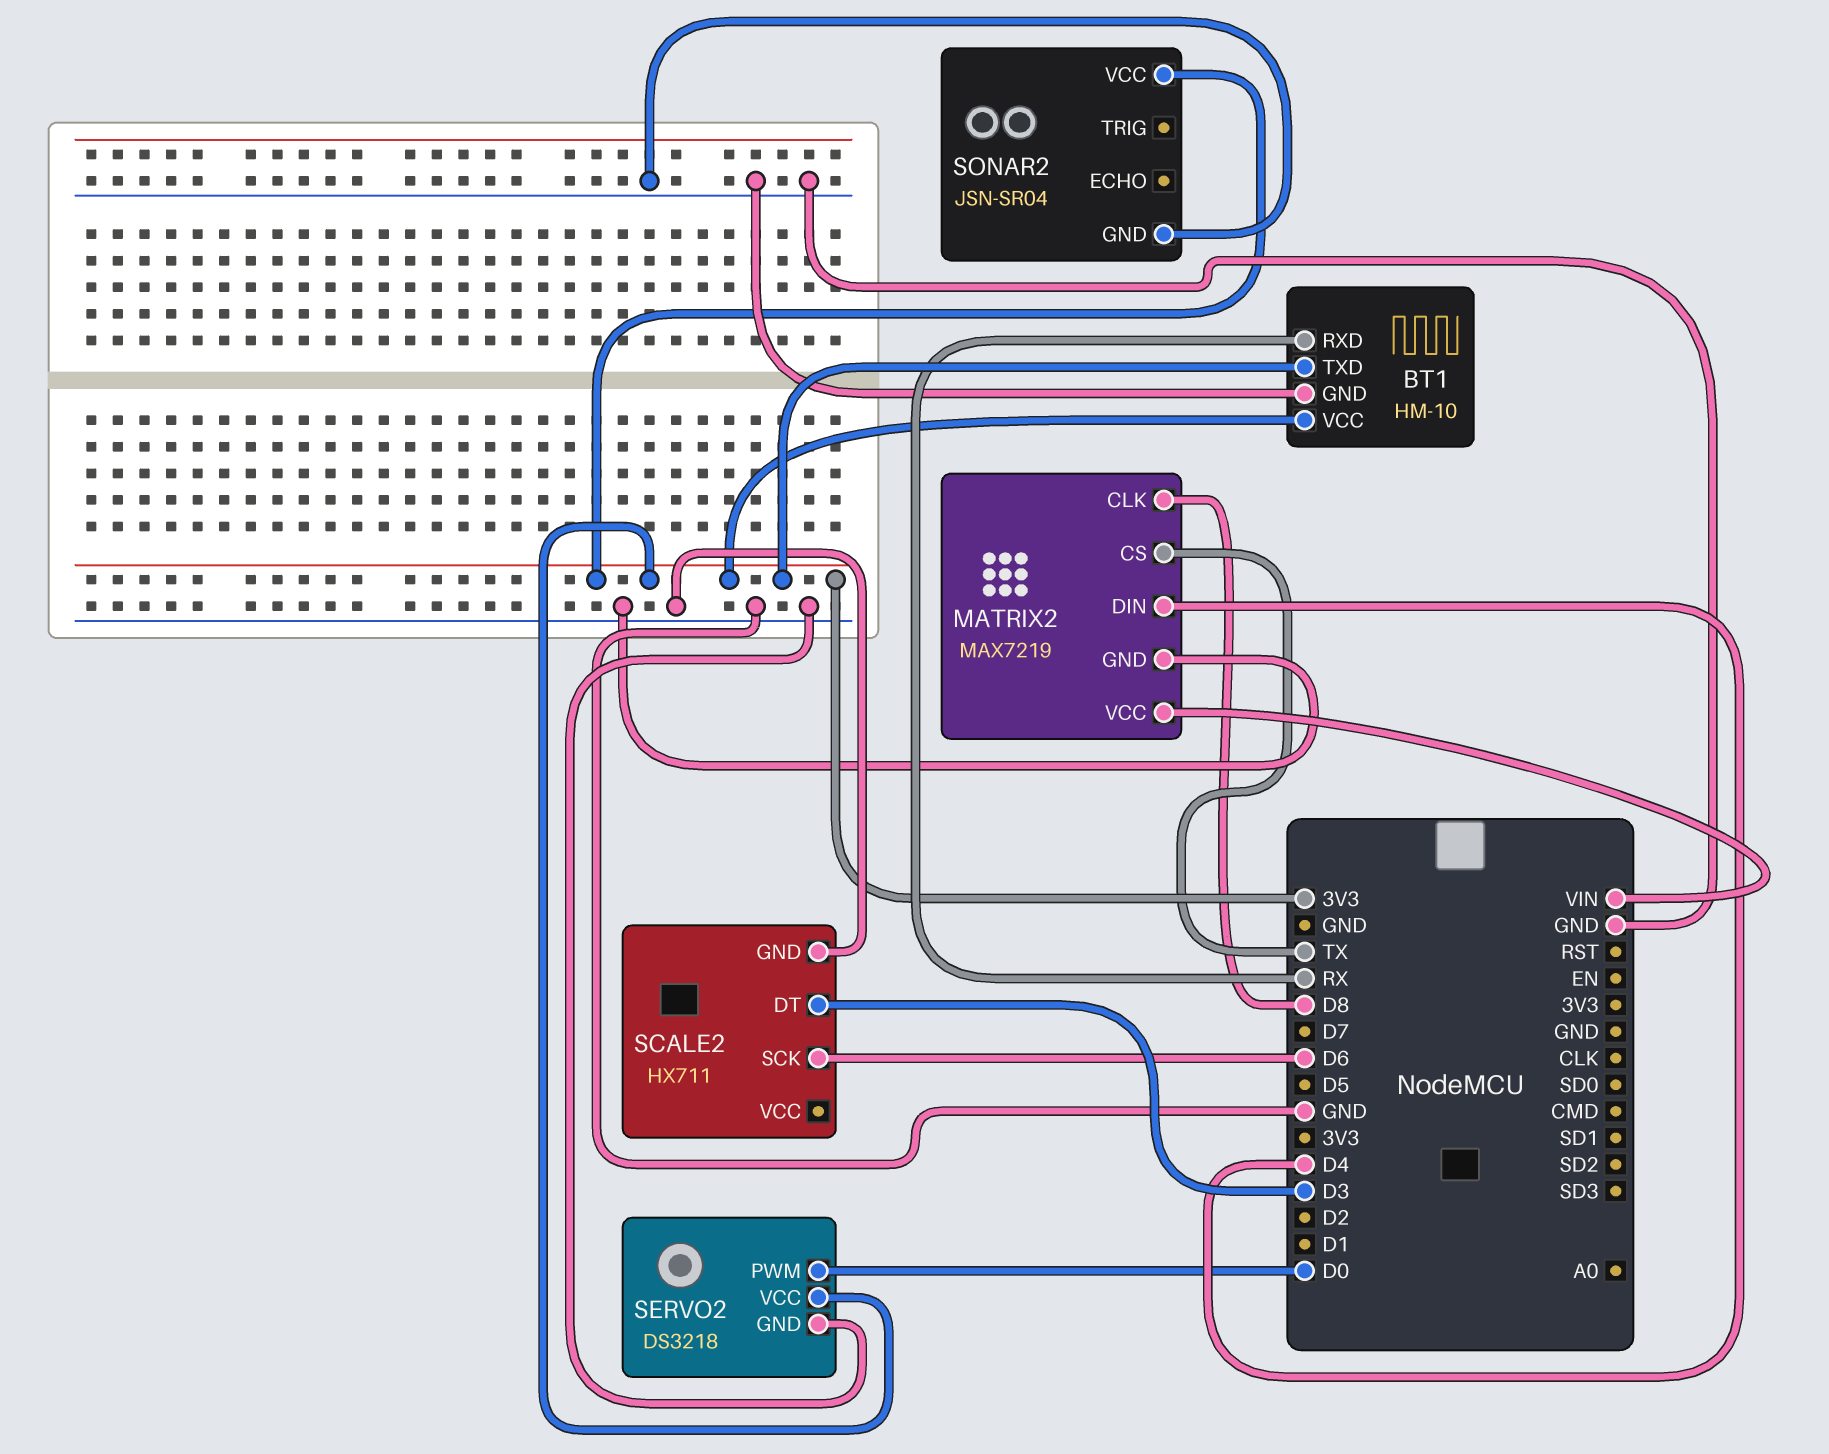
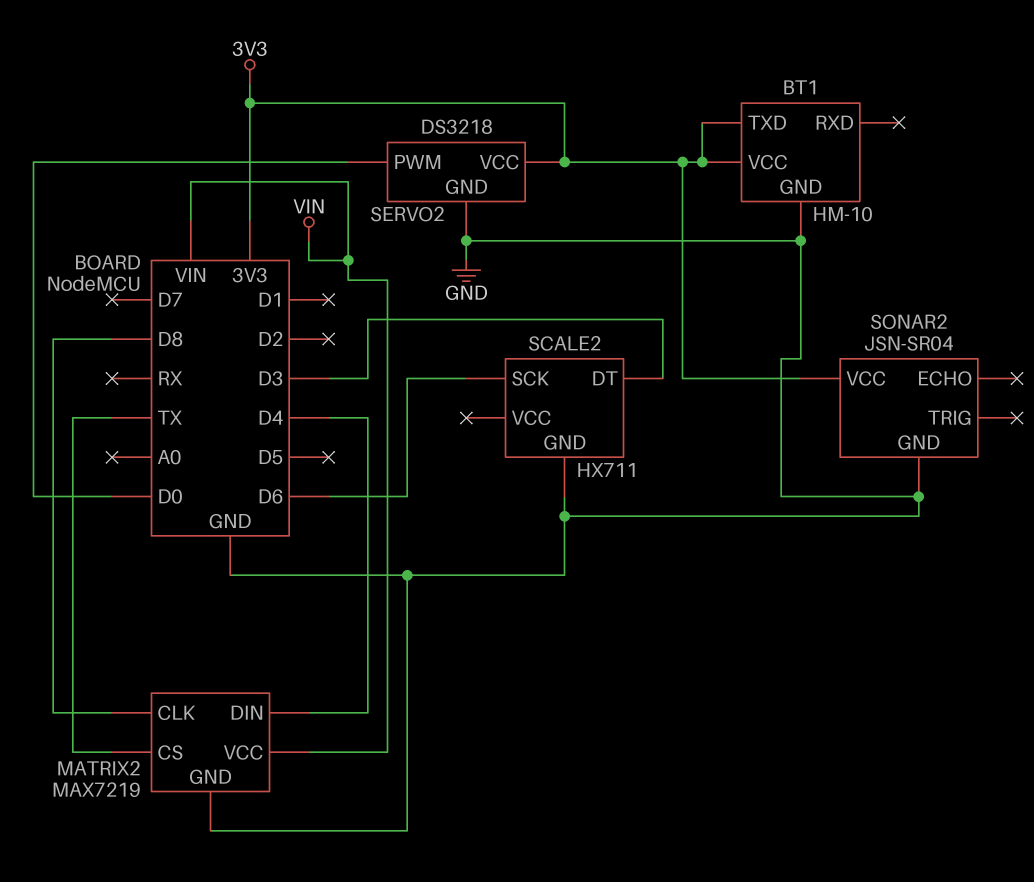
BT1 pin RXD: RX -> none

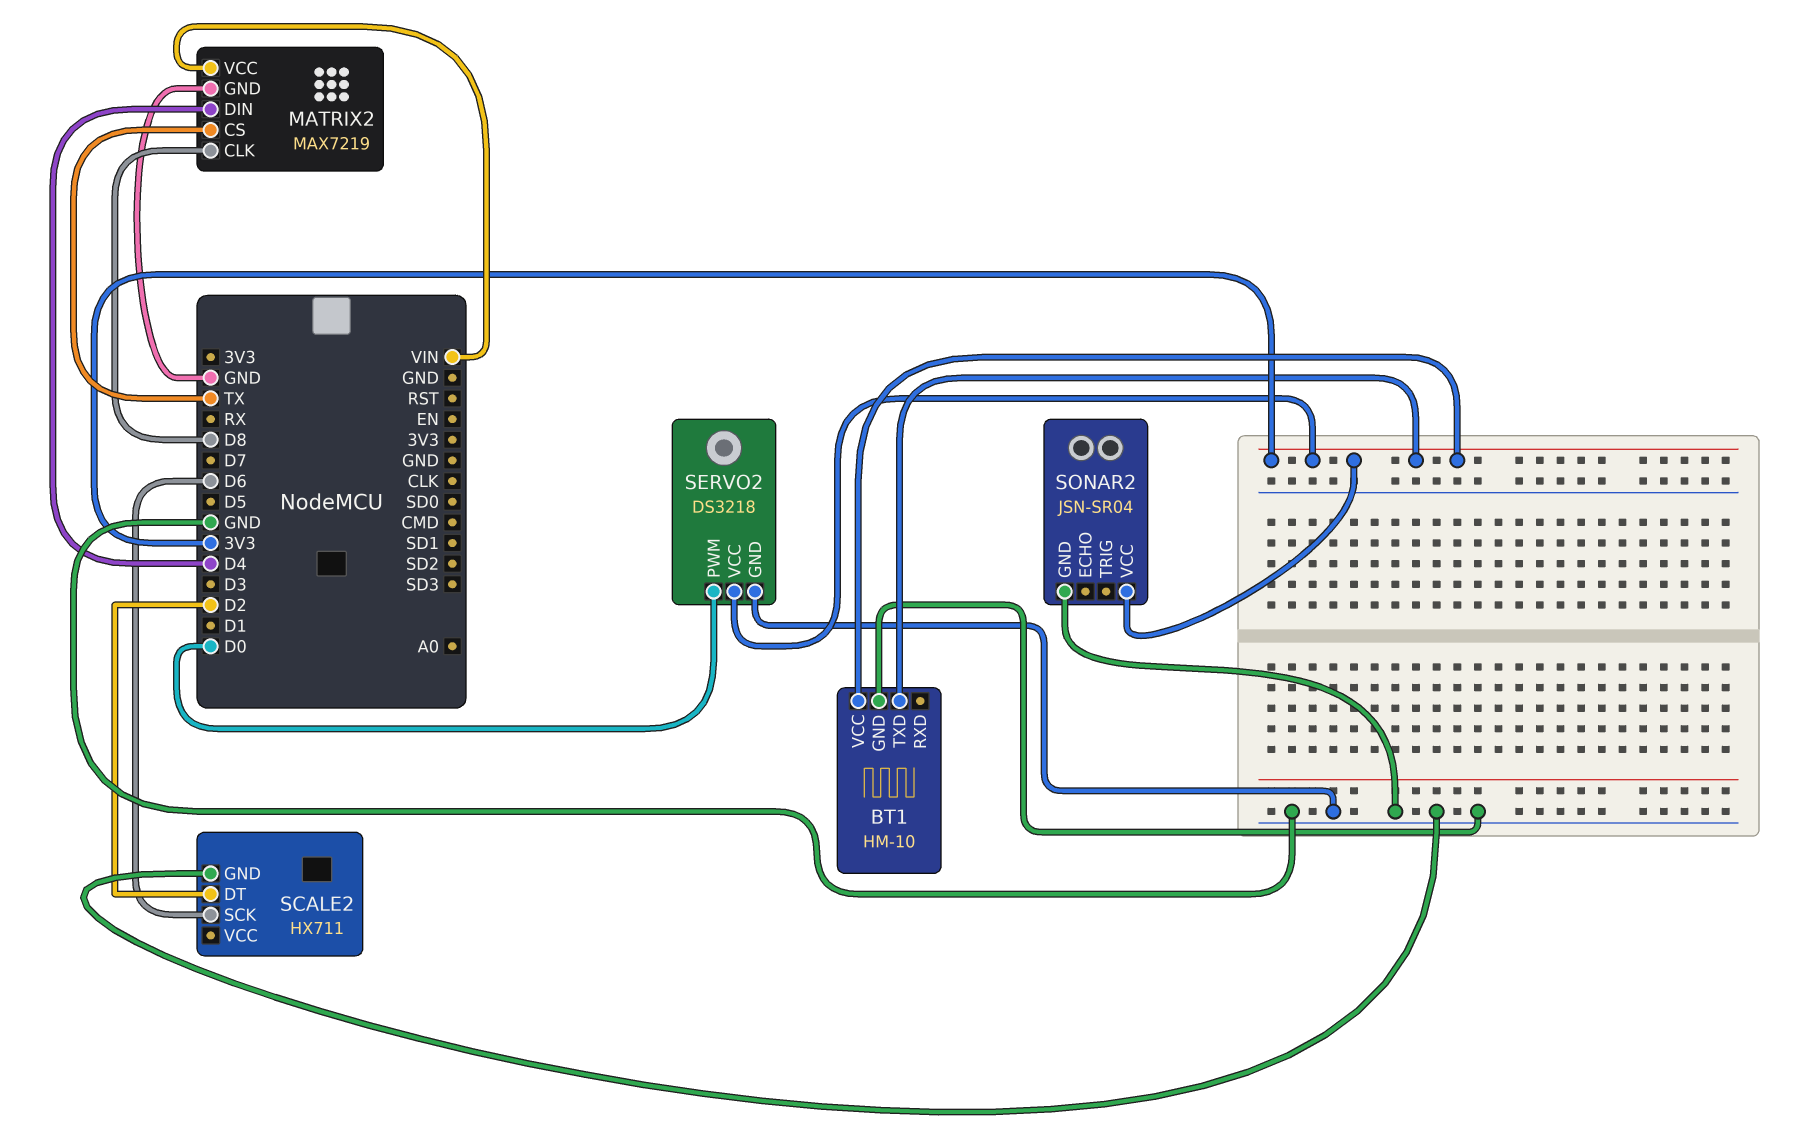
SCALE2 pin DT: D3 -> D2

